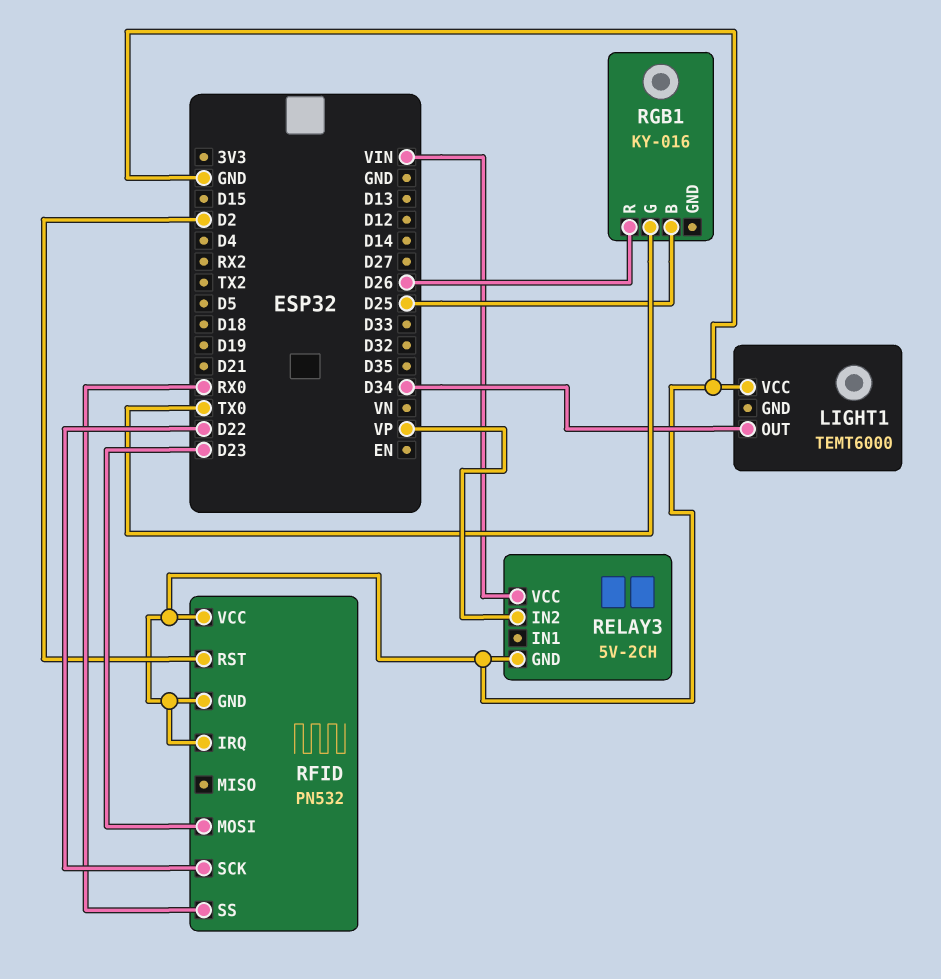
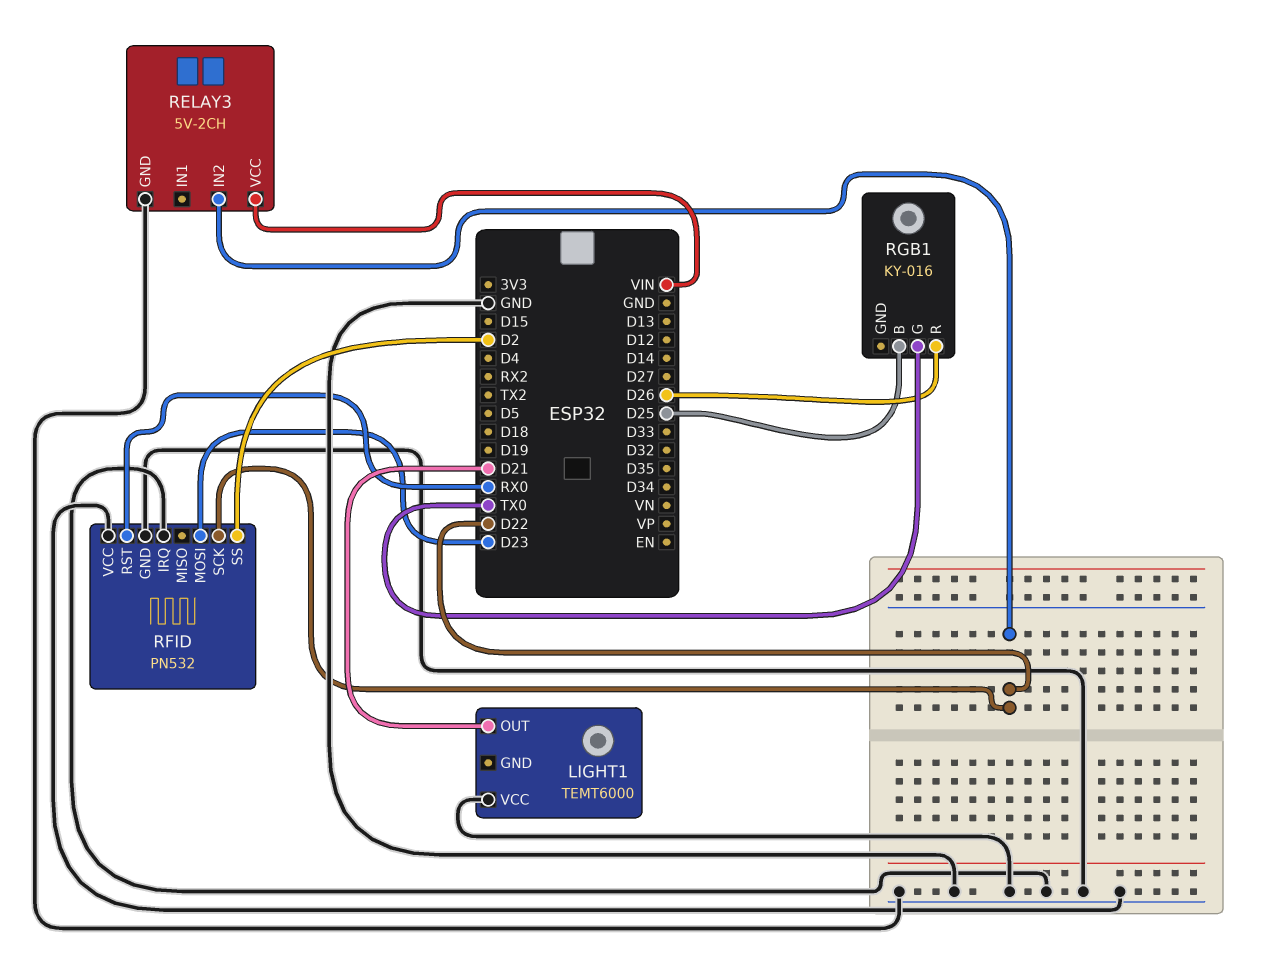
LIGHT1 pin OUT: D34 -> D21
RELAY3 pin IN2: VP -> D22
RFID pin RST: D2 -> RX0
RFID pin SS: RX0 -> D2

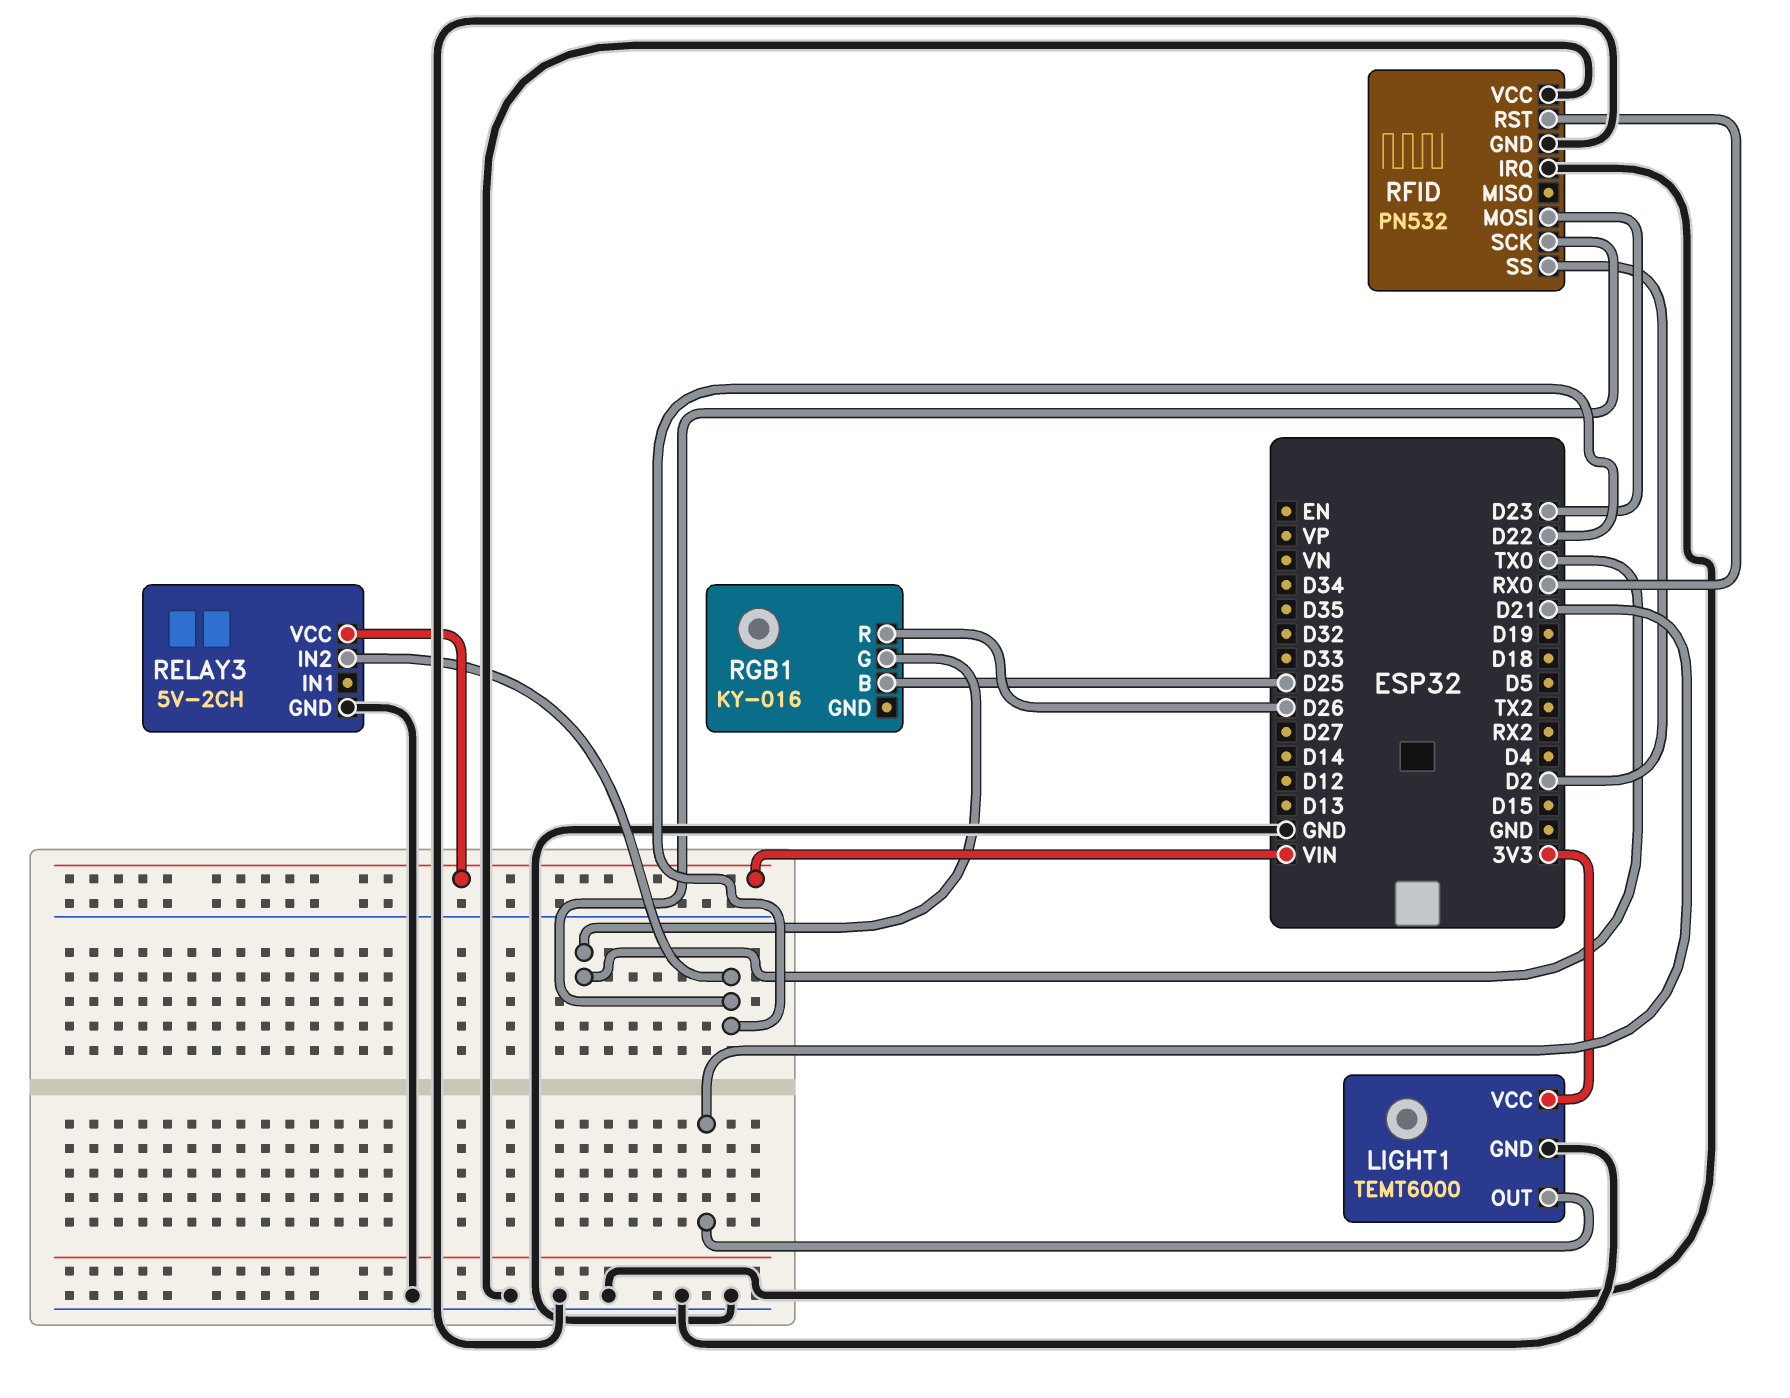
LIGHT1 pin GND: none -> GND
LIGHT1 pin VCC: GND -> 3V3

